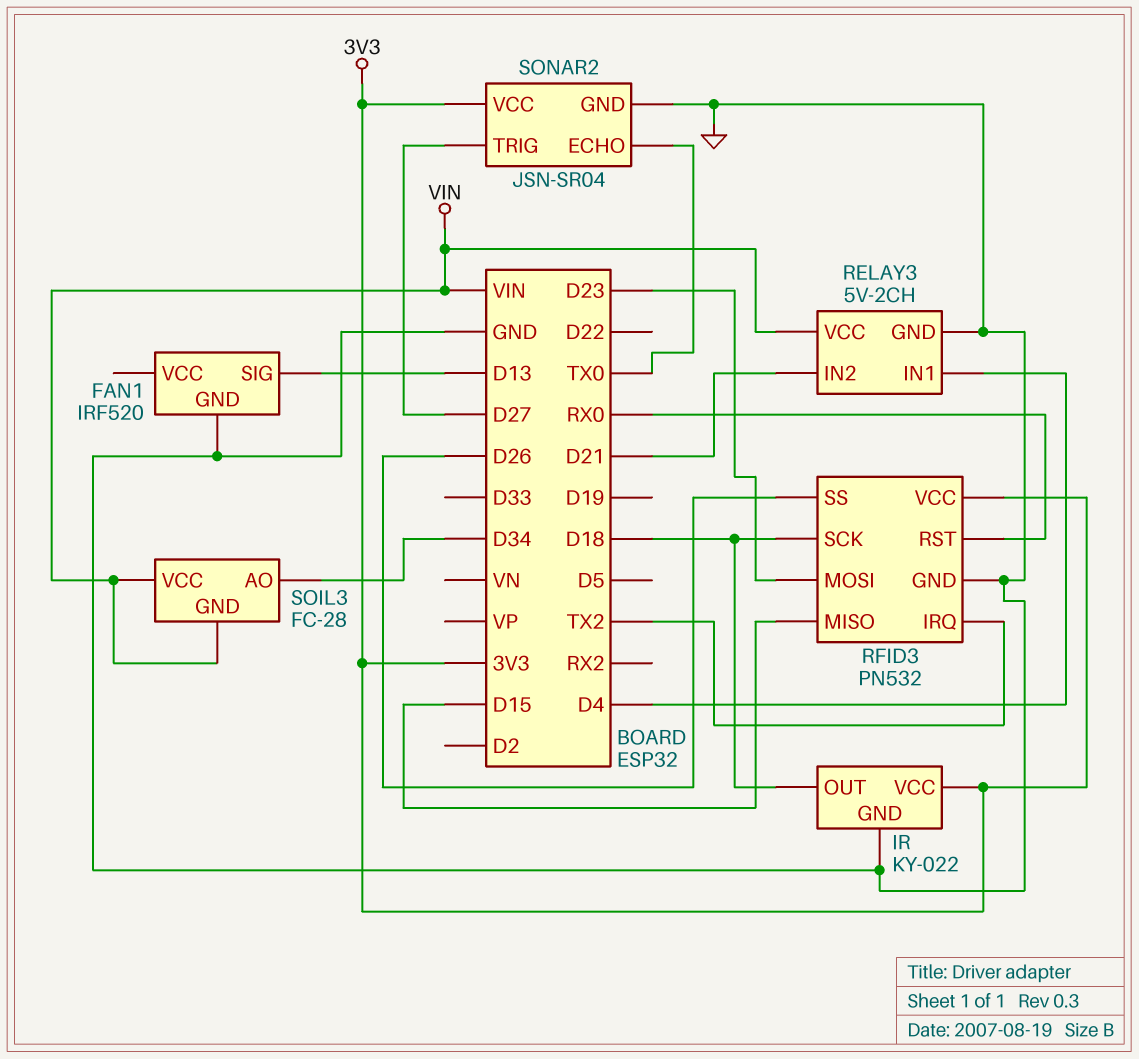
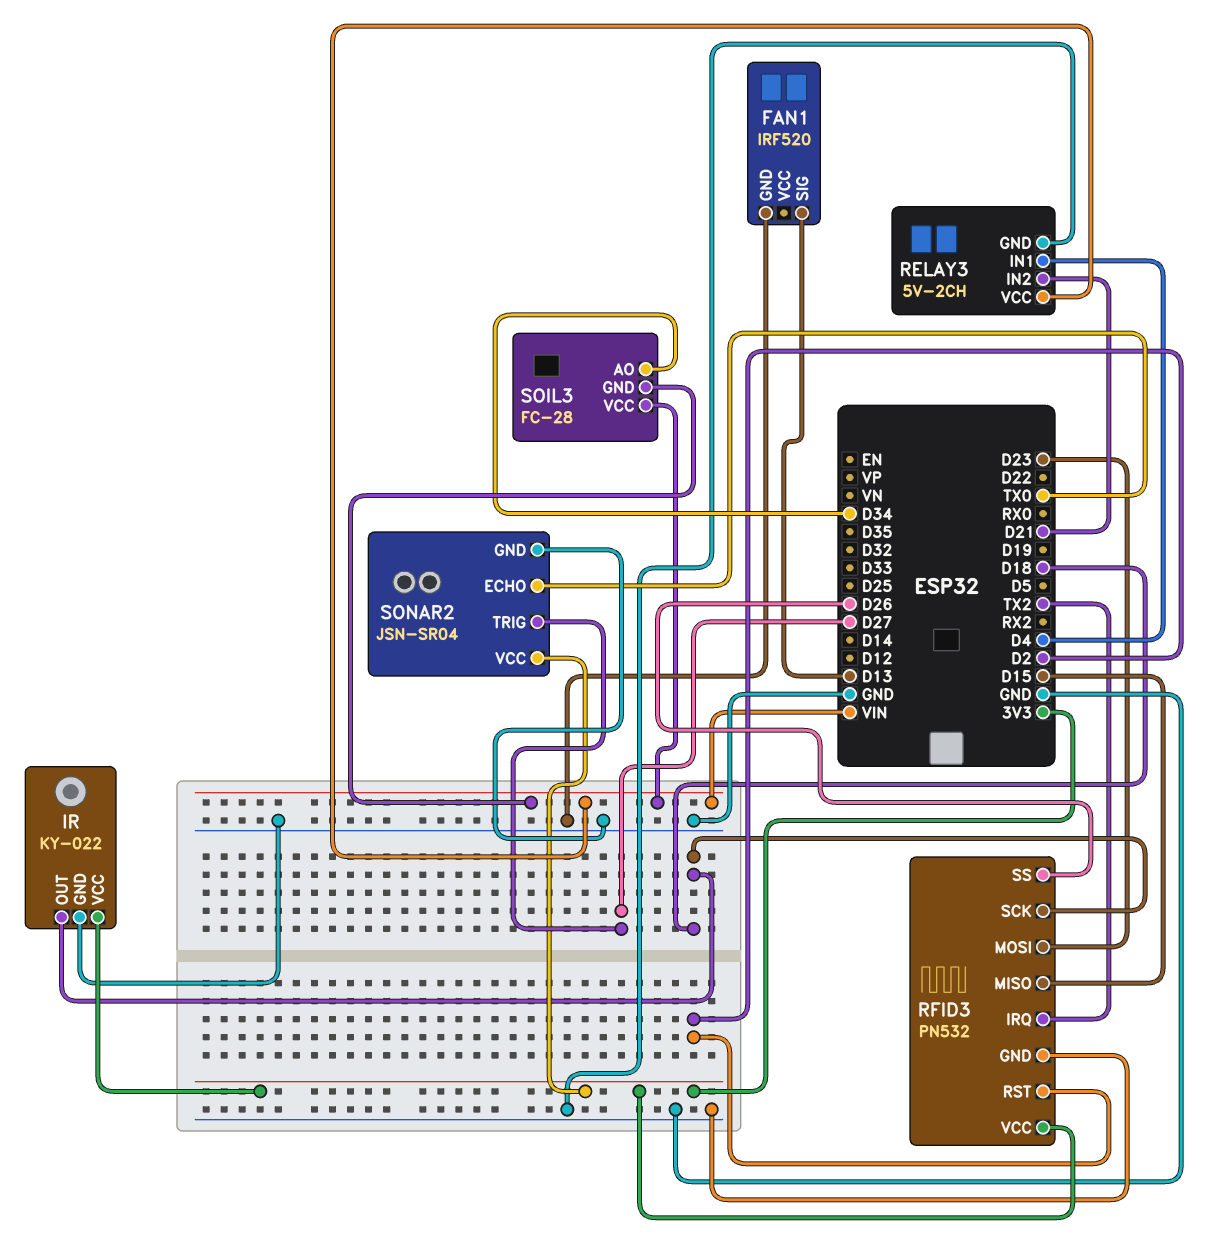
RFID3 pin RST: RX0 -> D2

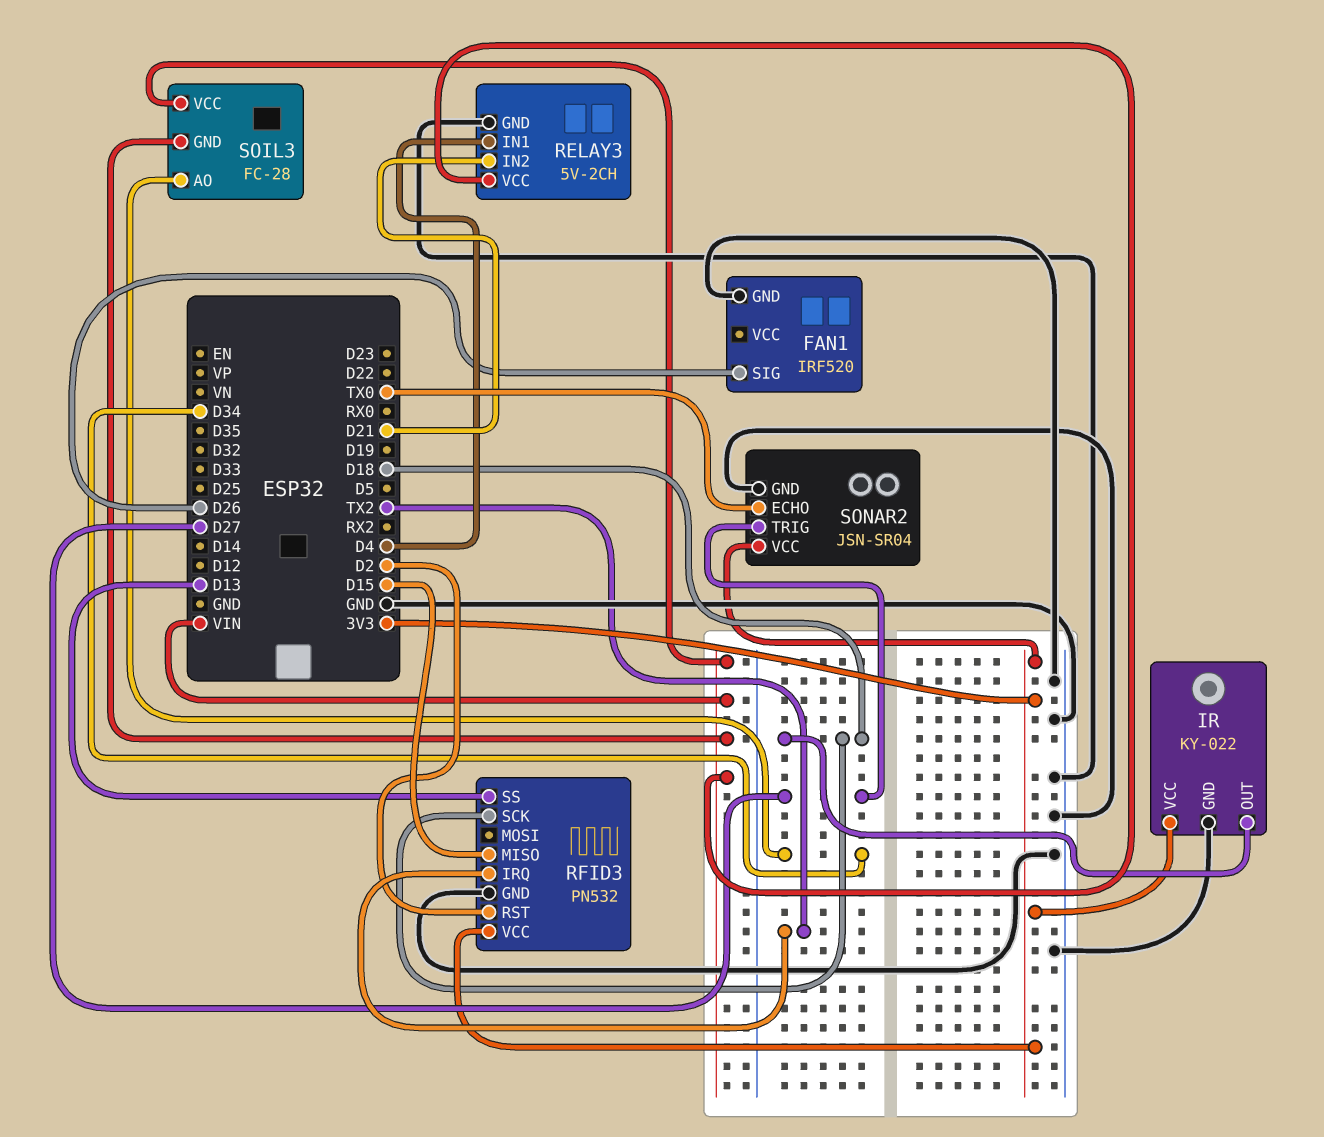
FAN1 pin SIG: D13 -> D26
RFID3 pin MOSI: D23 -> none
RFID3 pin SS: D26 -> D13

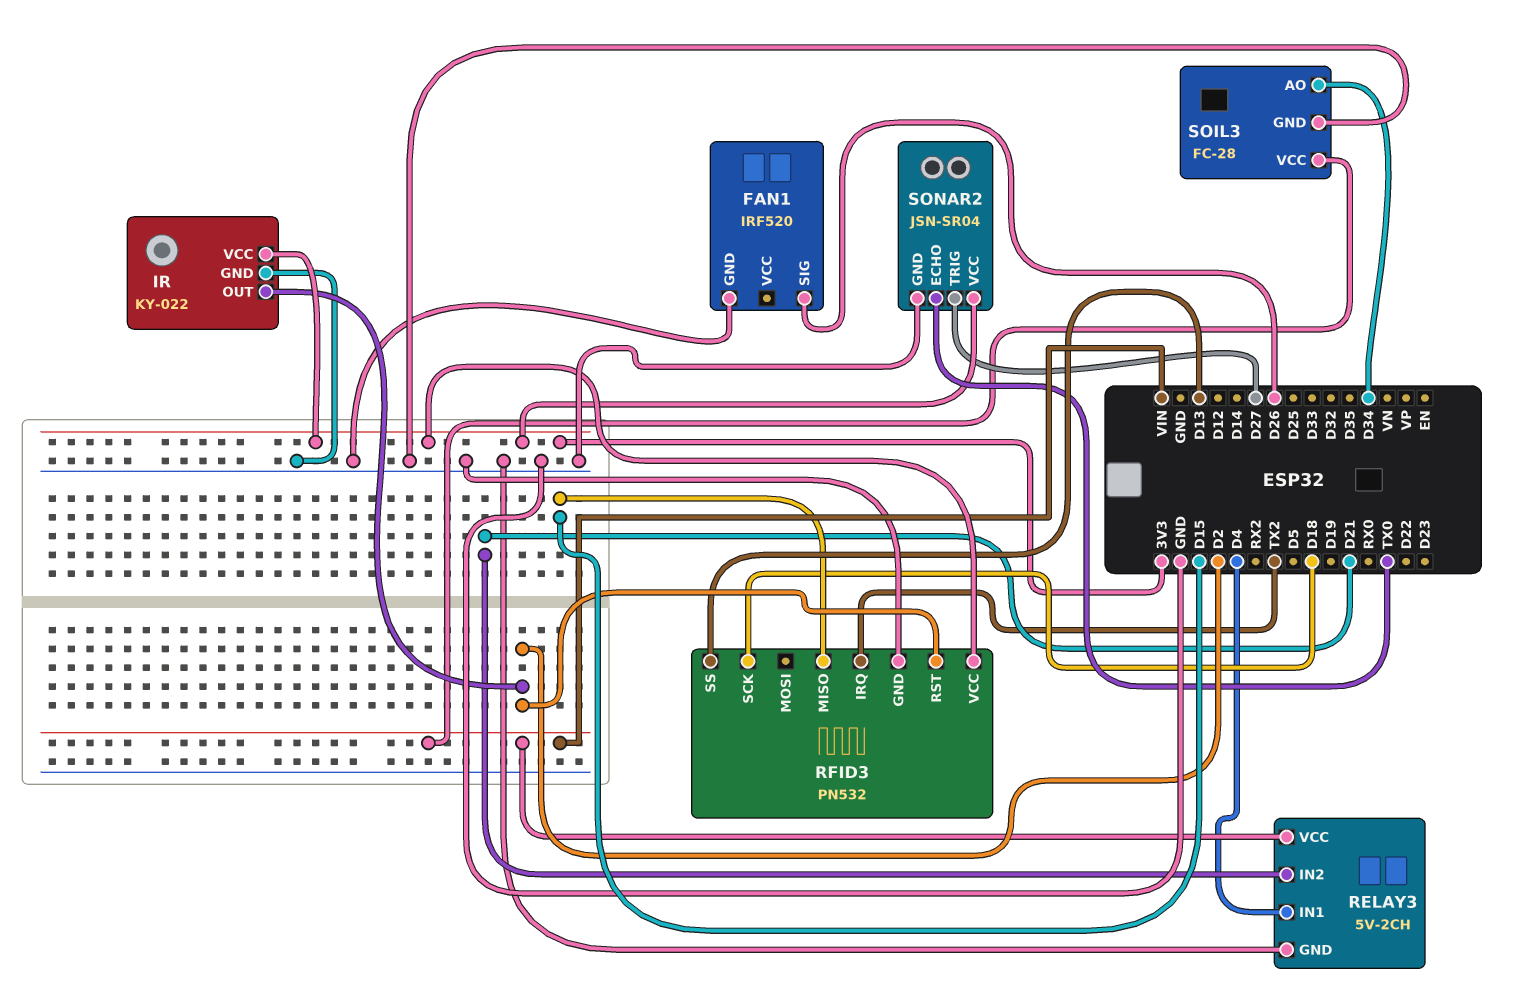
IR pin OUT: D18 -> D2
SOIL3 pin GND: VIN -> GND

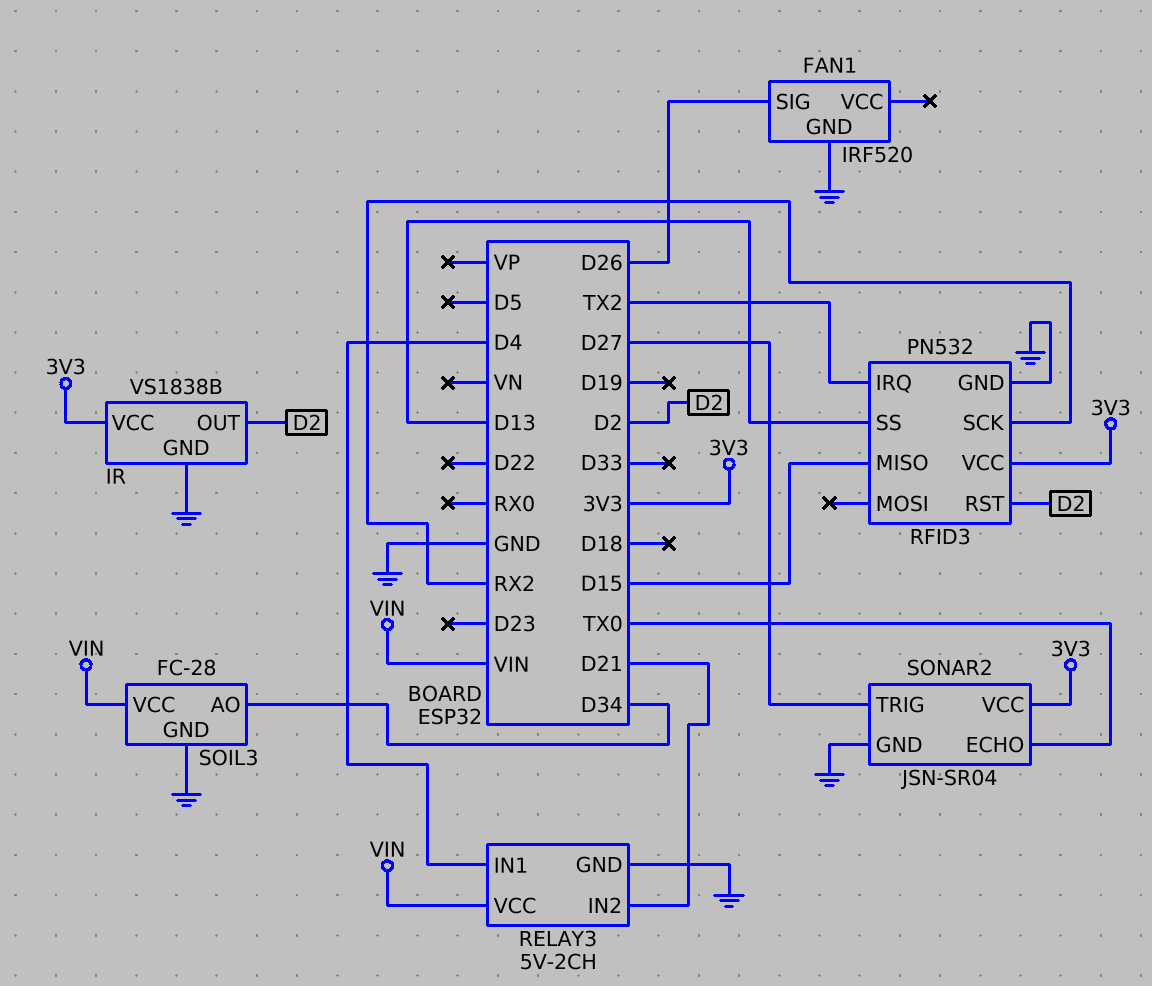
IR: KY-022 -> VS1838B
RFID3 pin SCK: D18 -> RX2

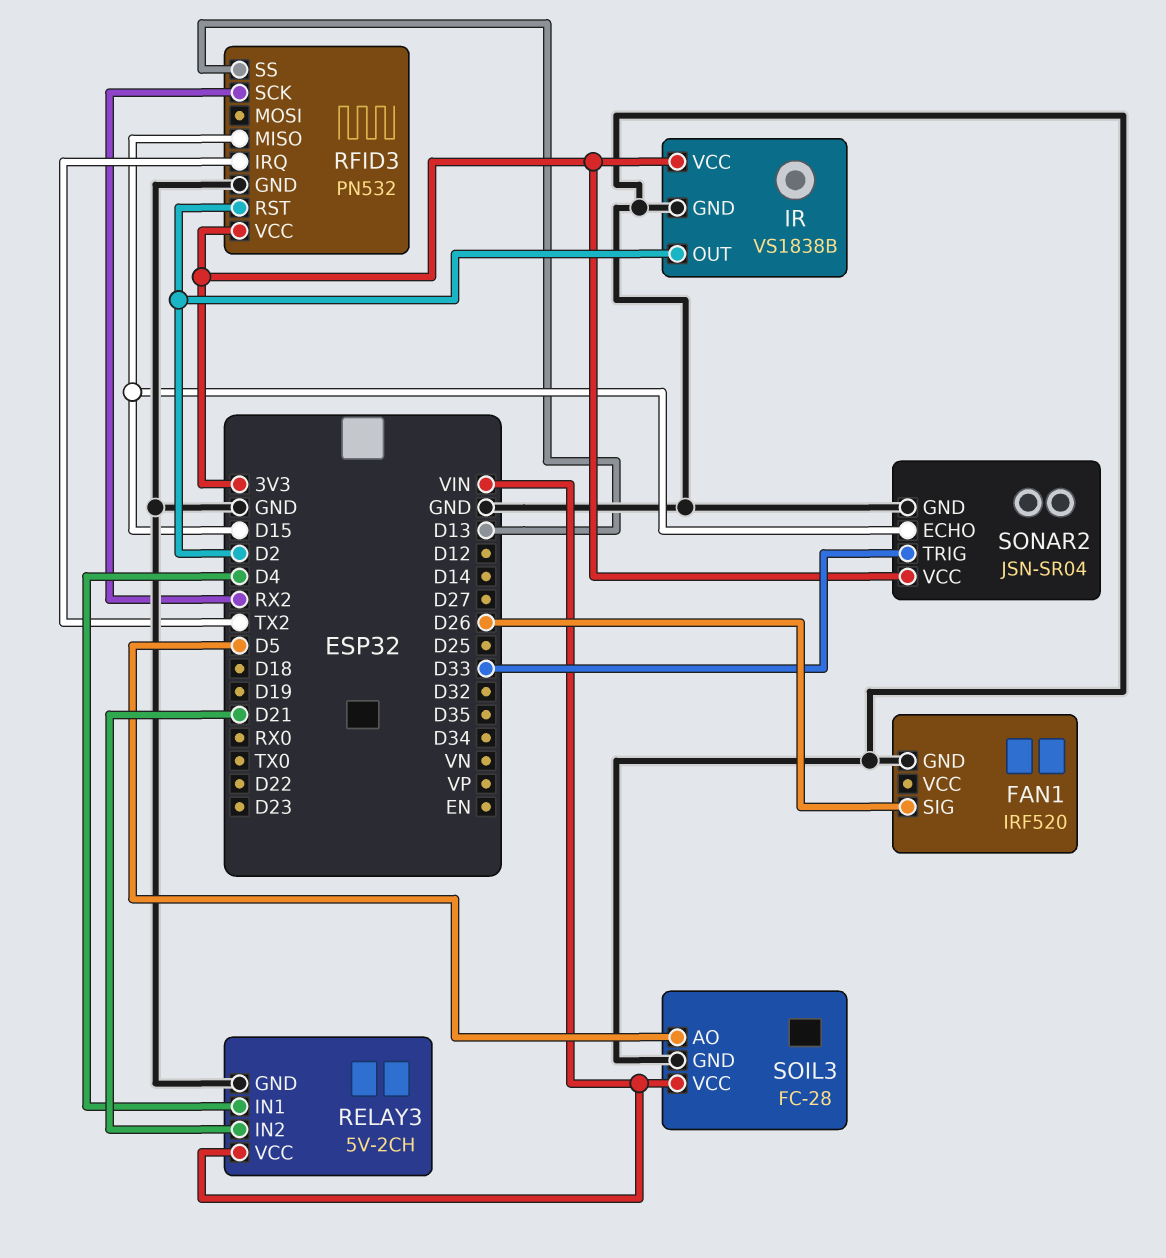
SOIL3 pin AO: D34 -> D5
SONAR2 pin ECHO: TX0 -> D15
SONAR2 pin TRIG: D27 -> D33

